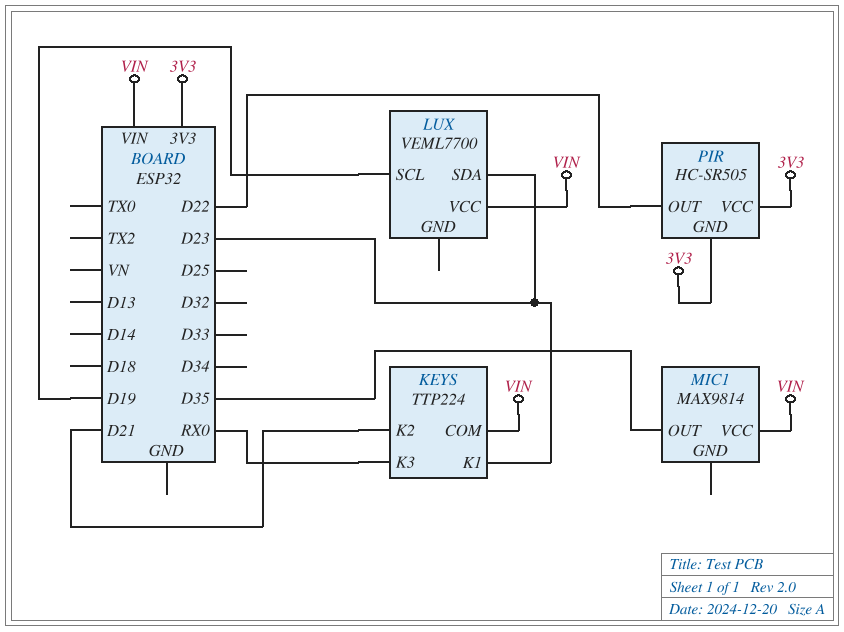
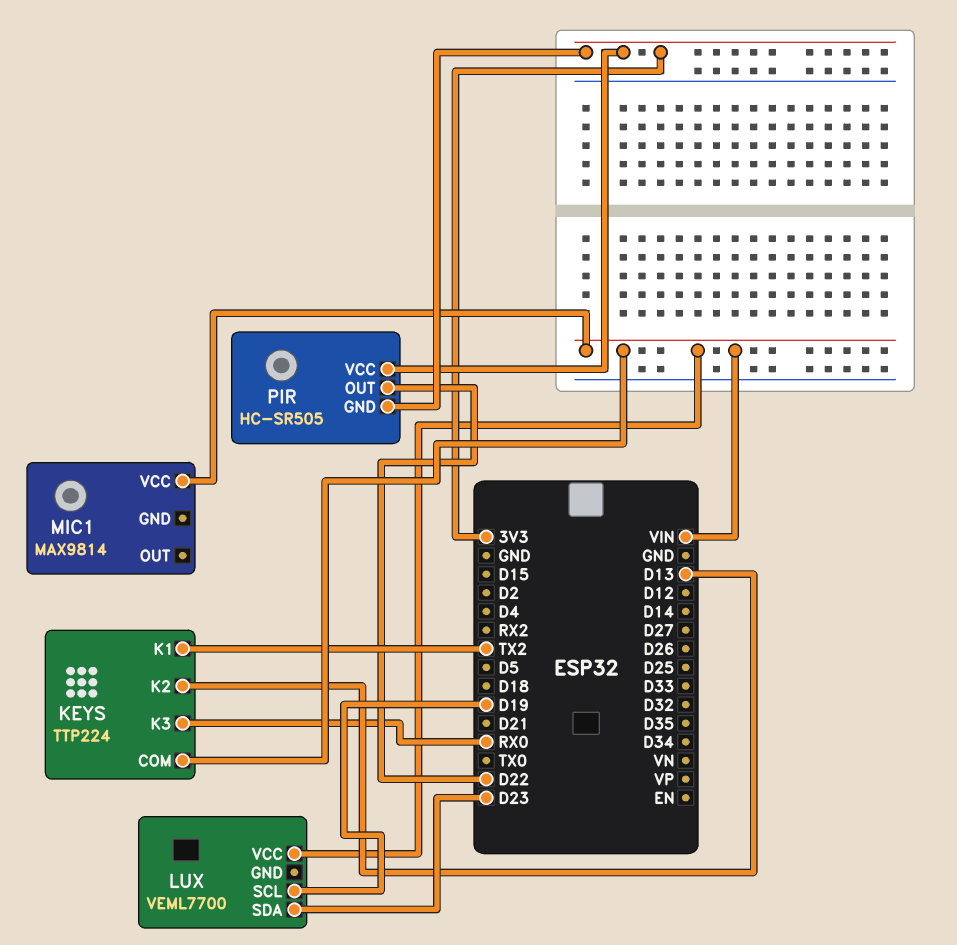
KEYS pin K1: D23 -> TX2
KEYS pin K2: D21 -> D13
MIC1 pin OUT: D35 -> none

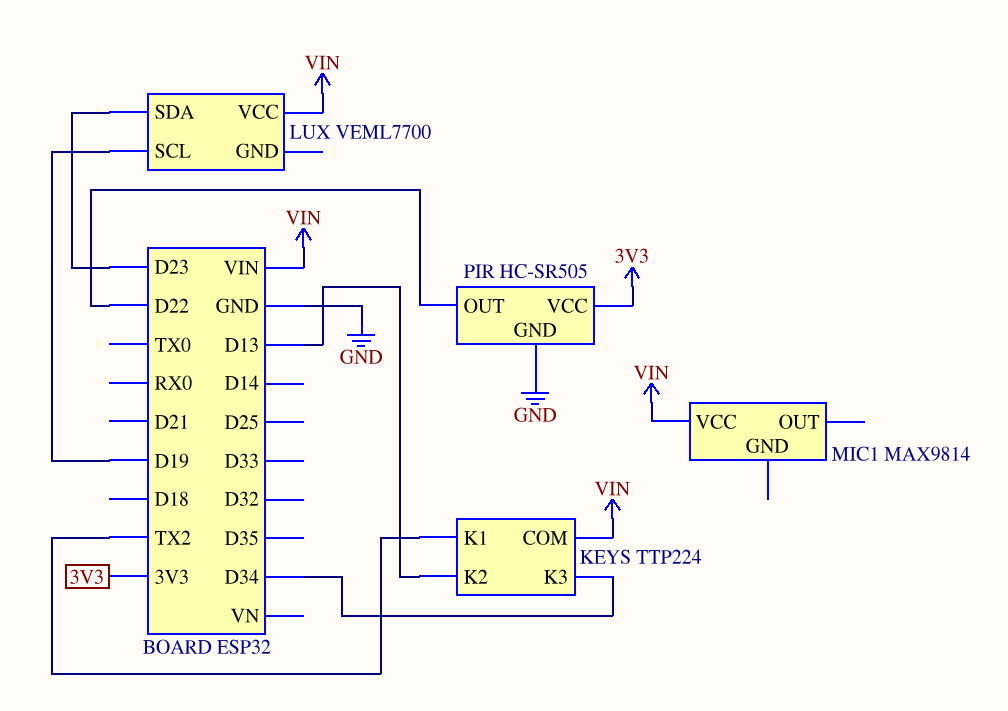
KEYS pin K3: RX0 -> D34
PIR pin GND: 3V3 -> GND

